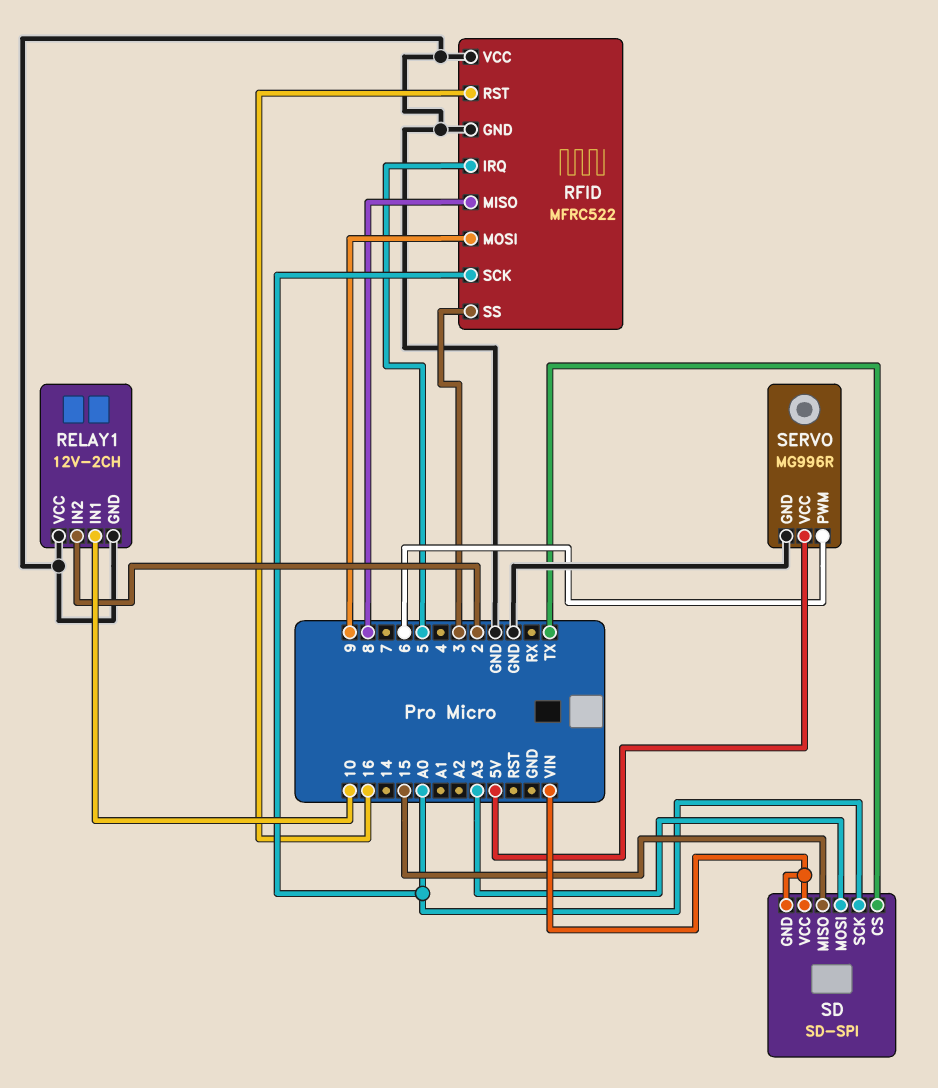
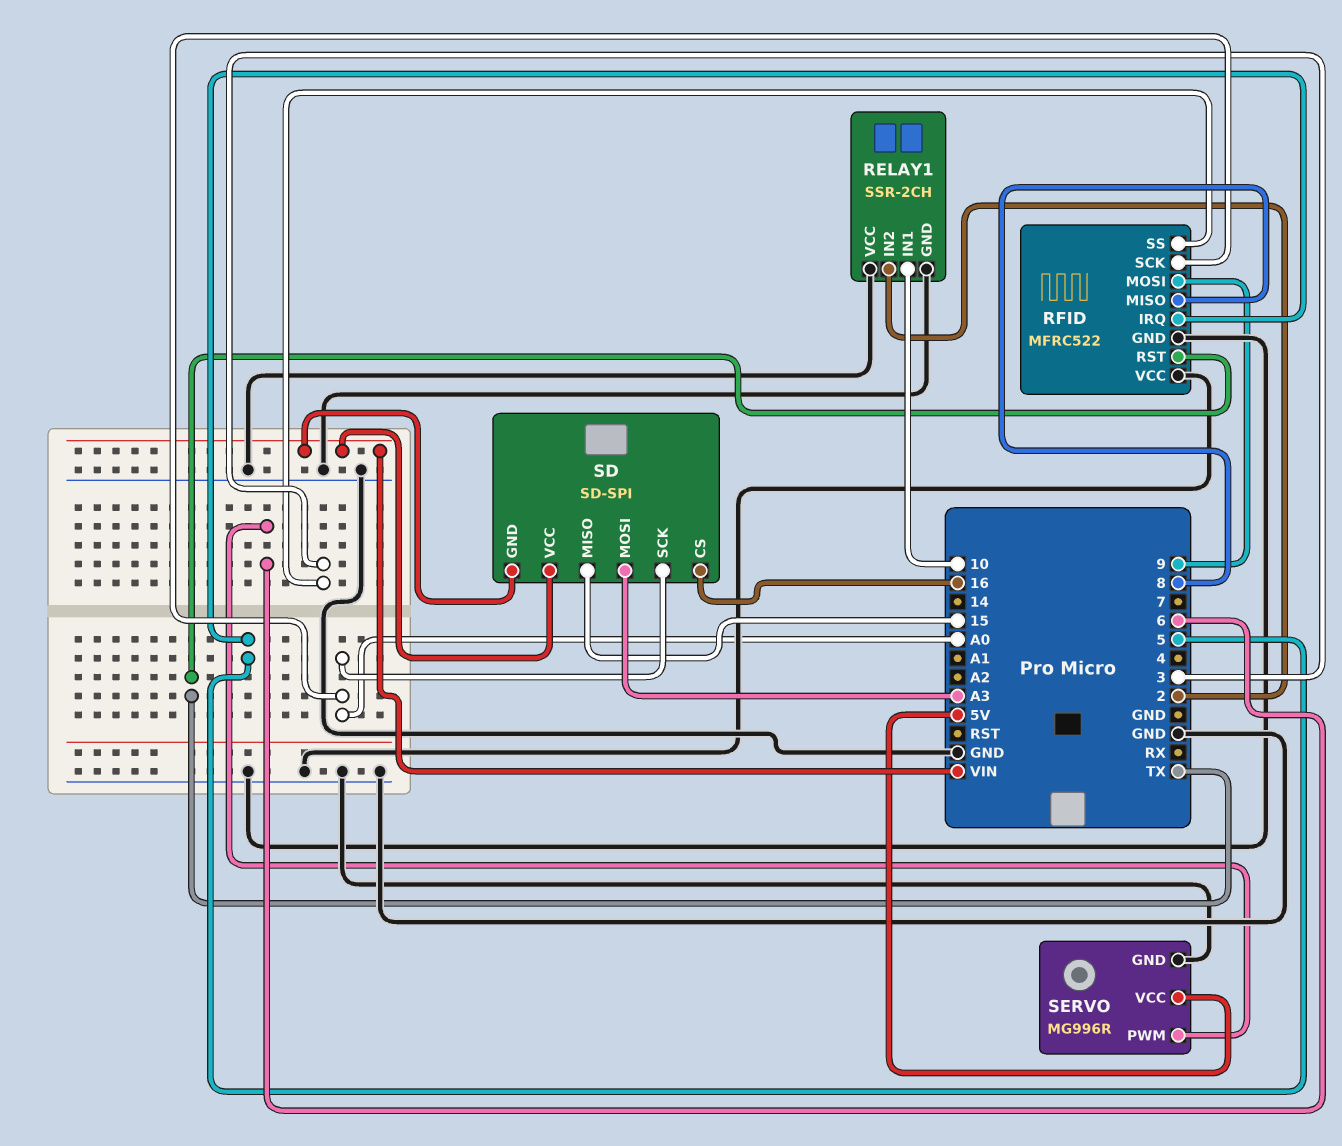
RELAY1: 12V-2CH -> SSR-2CH
RFID pin RST: 16 -> TX
SD pin CS: TX -> 16

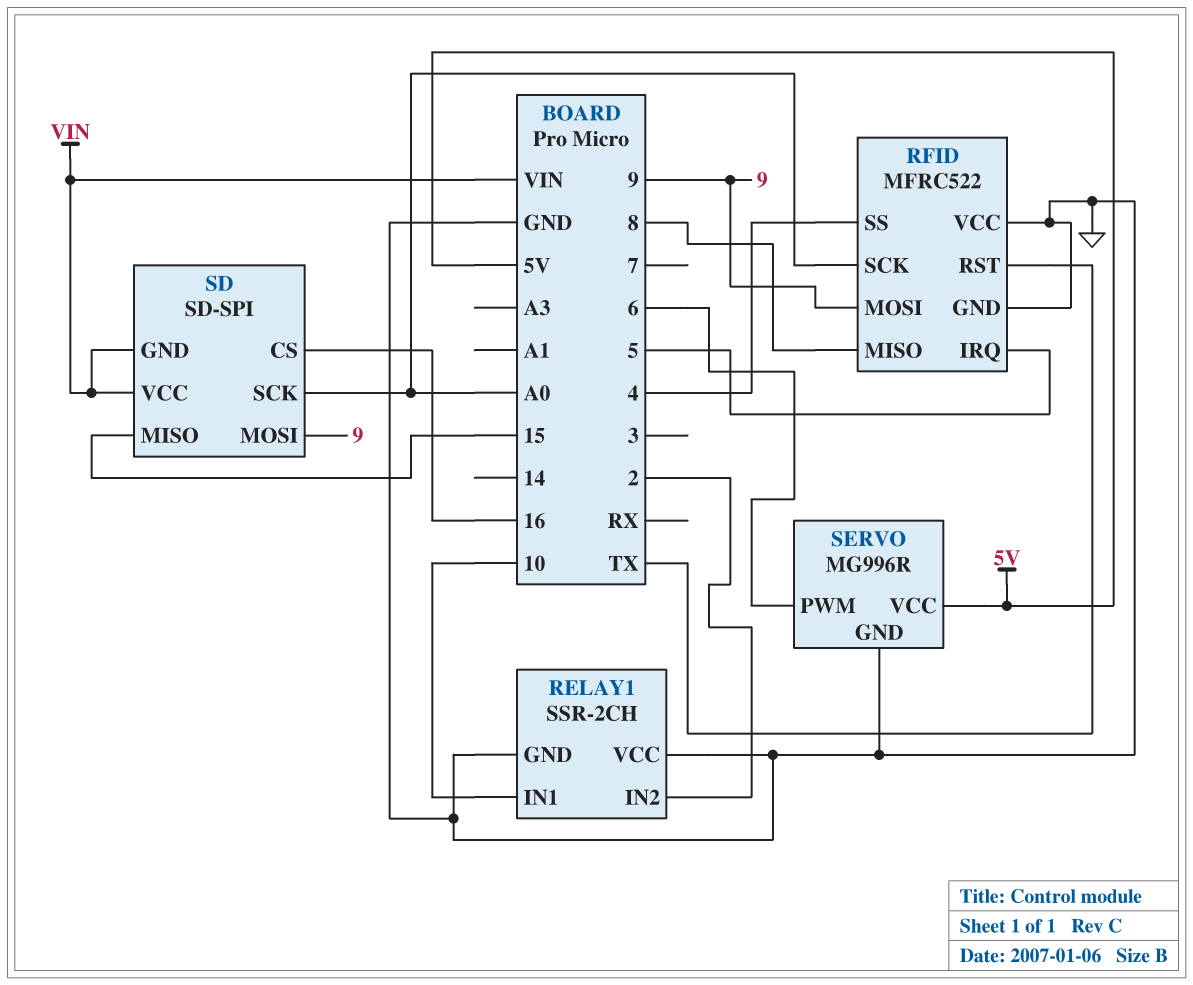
RFID pin SS: 3 -> 4
SD pin MOSI: A3 -> 9

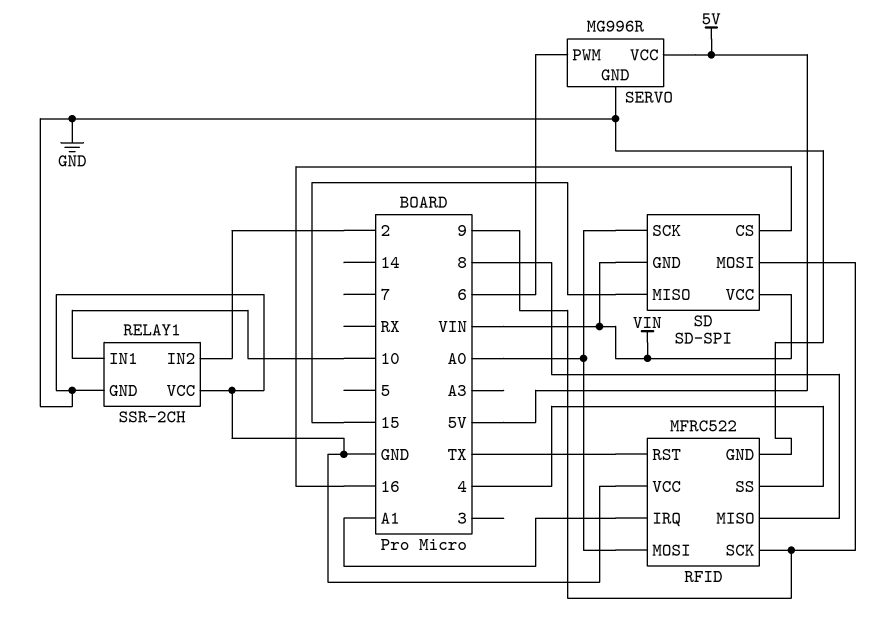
RFID pin IRQ: 5 -> A1
RFID pin MOSI: 9 -> A0
RFID pin SCK: A0 -> 9

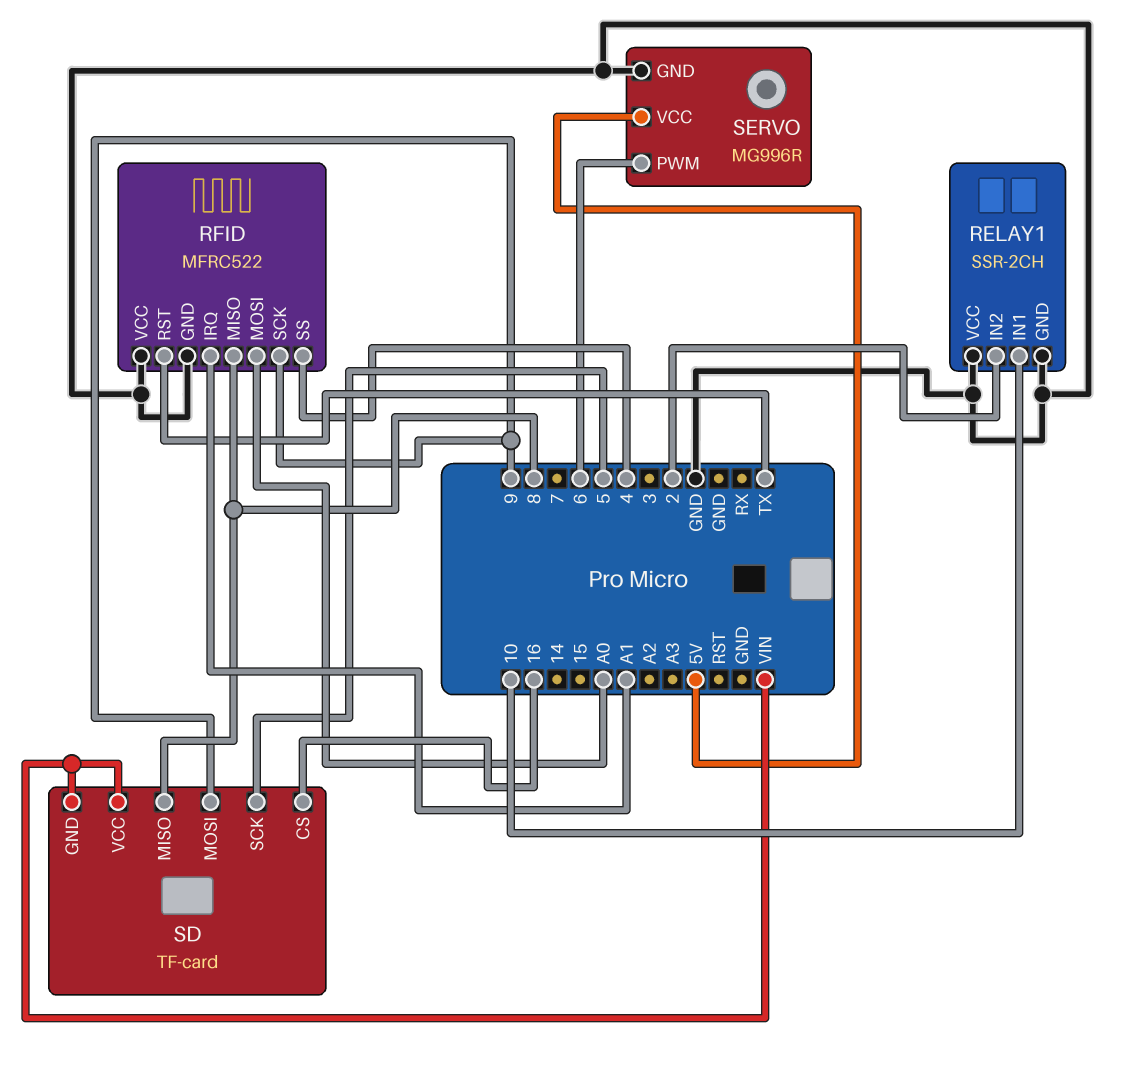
SD: SD-SPI -> TF-card
SD pin MISO: 15 -> 8
SD pin SCK: A0 -> 5

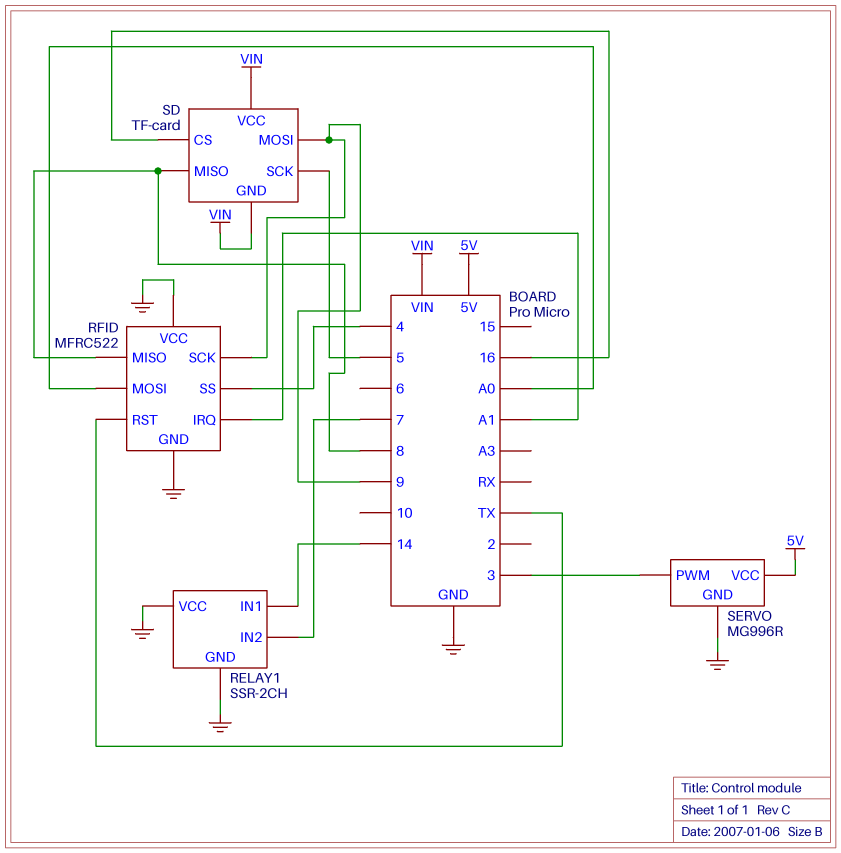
RELAY1 pin IN1: 10 -> 14
RELAY1 pin IN2: 2 -> 7
SERVO pin PWM: 6 -> 3

